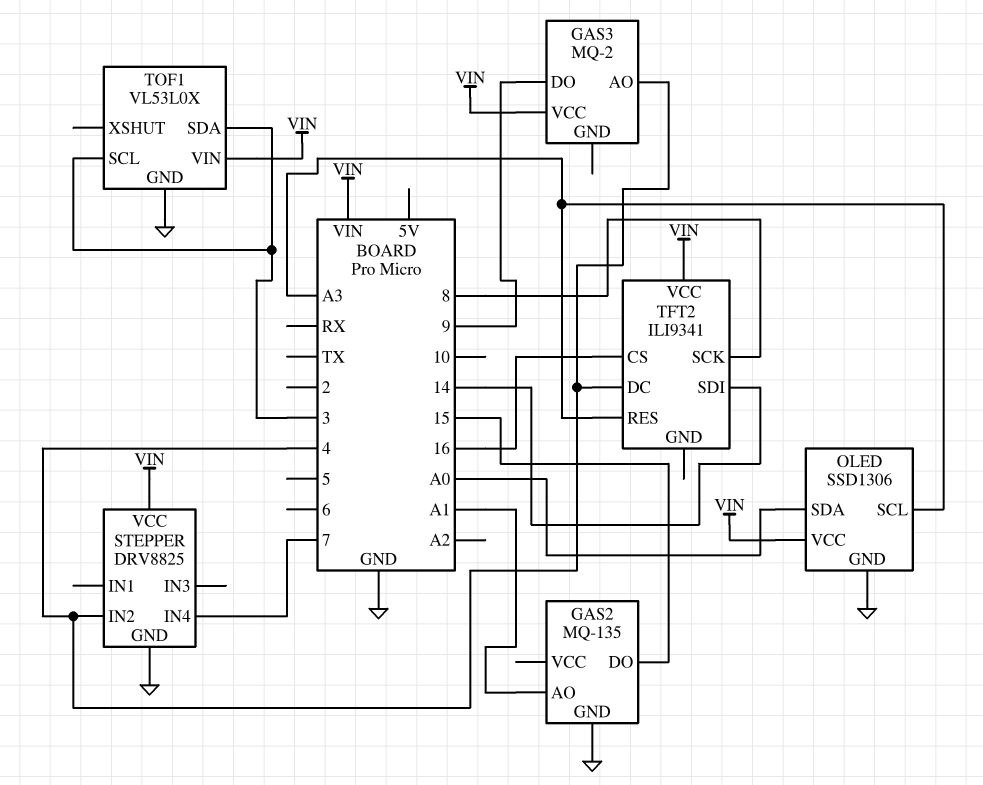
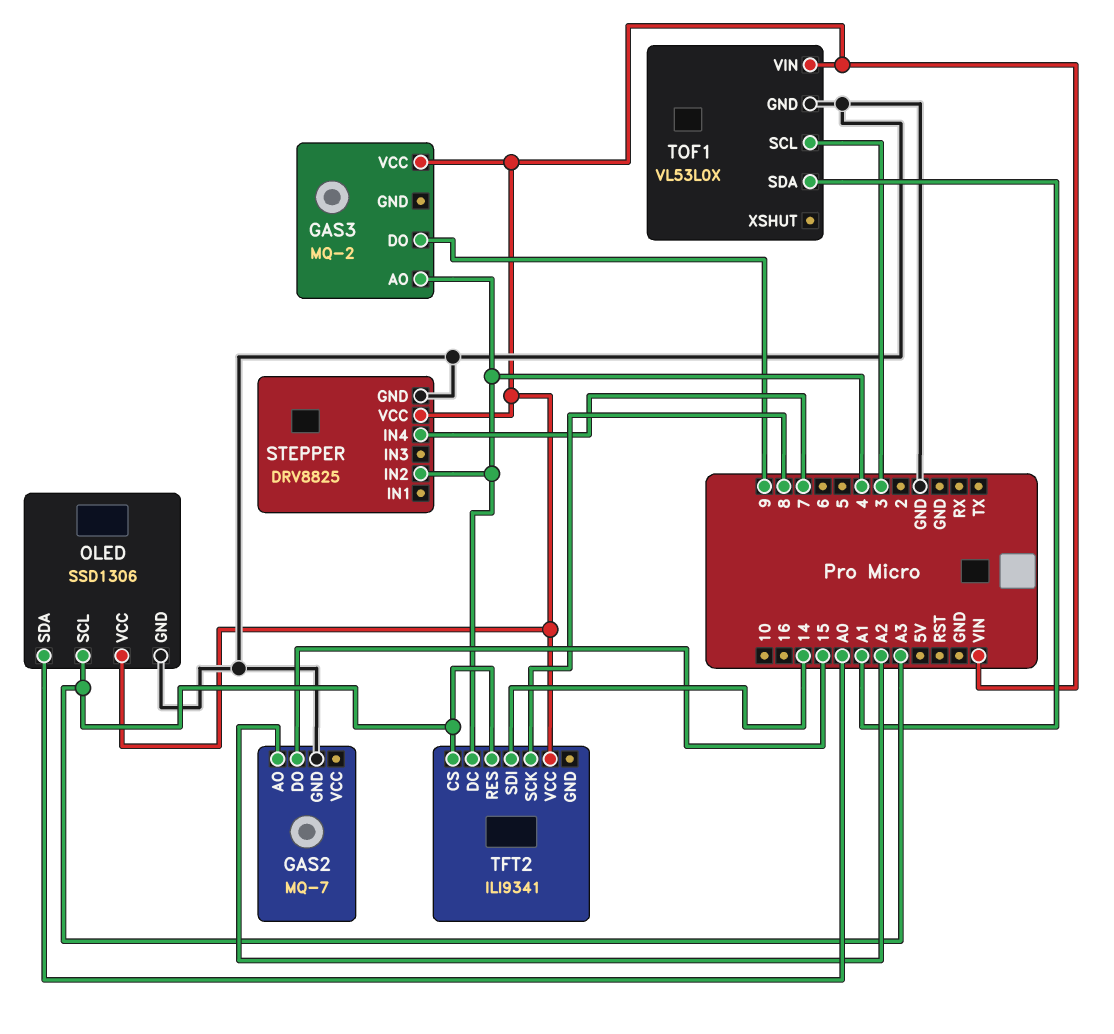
GAS2: MQ-135 -> MQ-7
GAS2 pin AO: A1 -> A2
TFT2 pin CS: 16 -> A3
TOF1 pin SDA: 3 -> A1

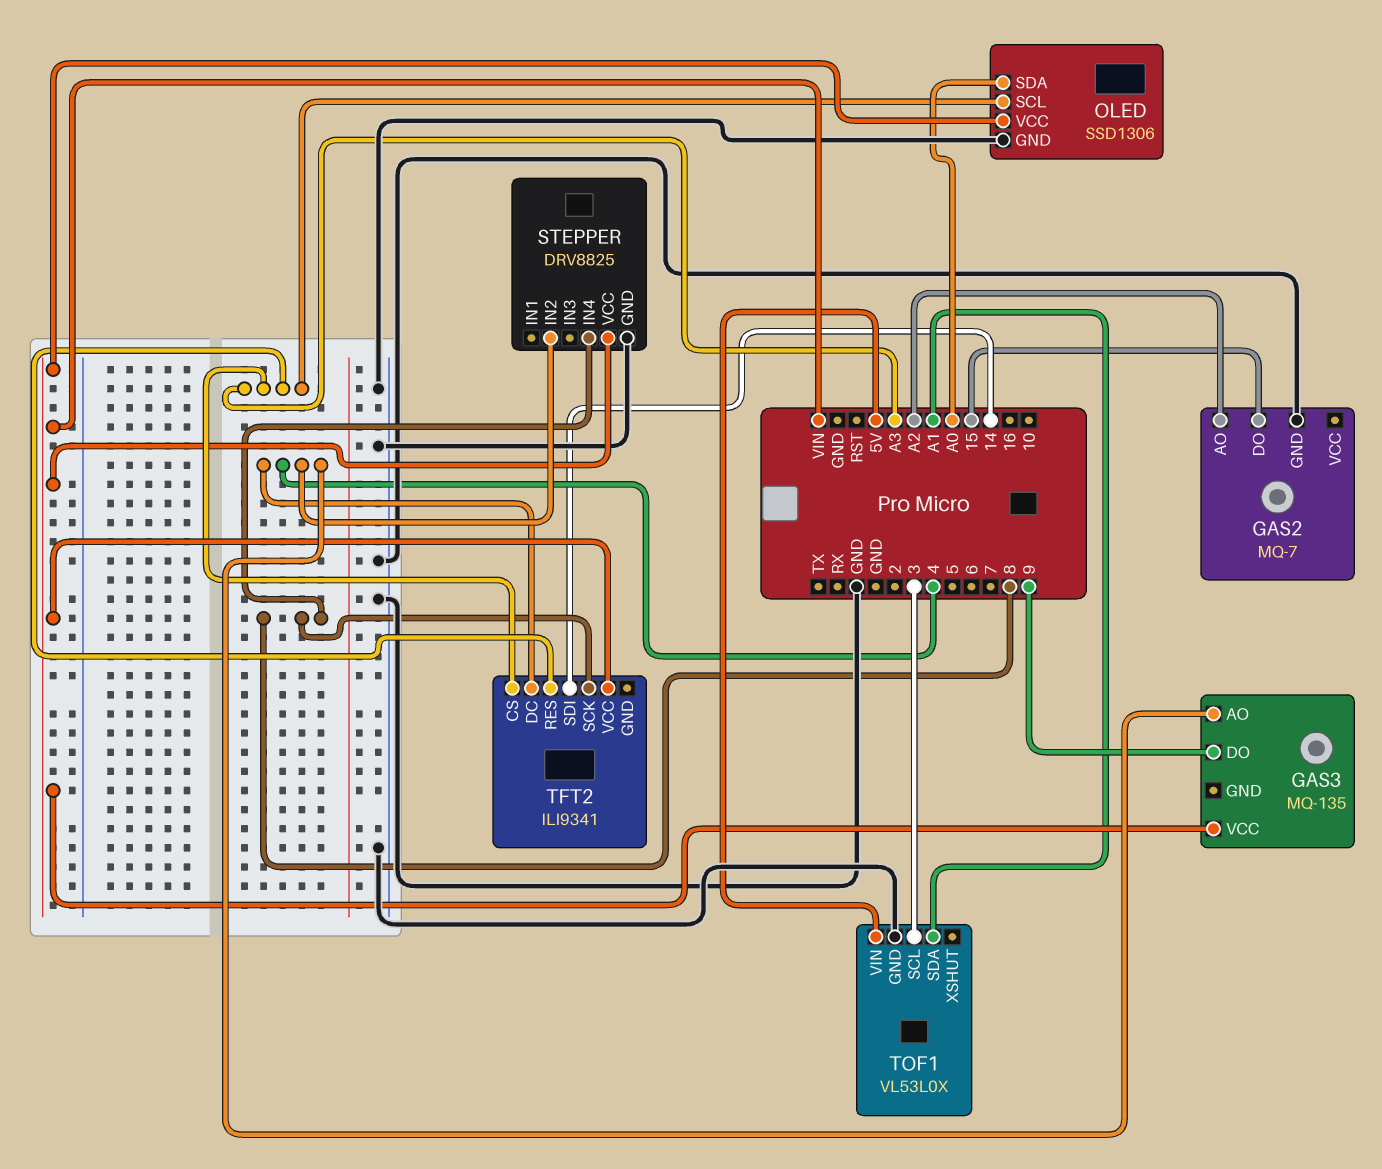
GAS3: MQ-2 -> MQ-135
STEPPER pin IN4: 7 -> 8
TOF1 pin VIN: VIN -> 5V

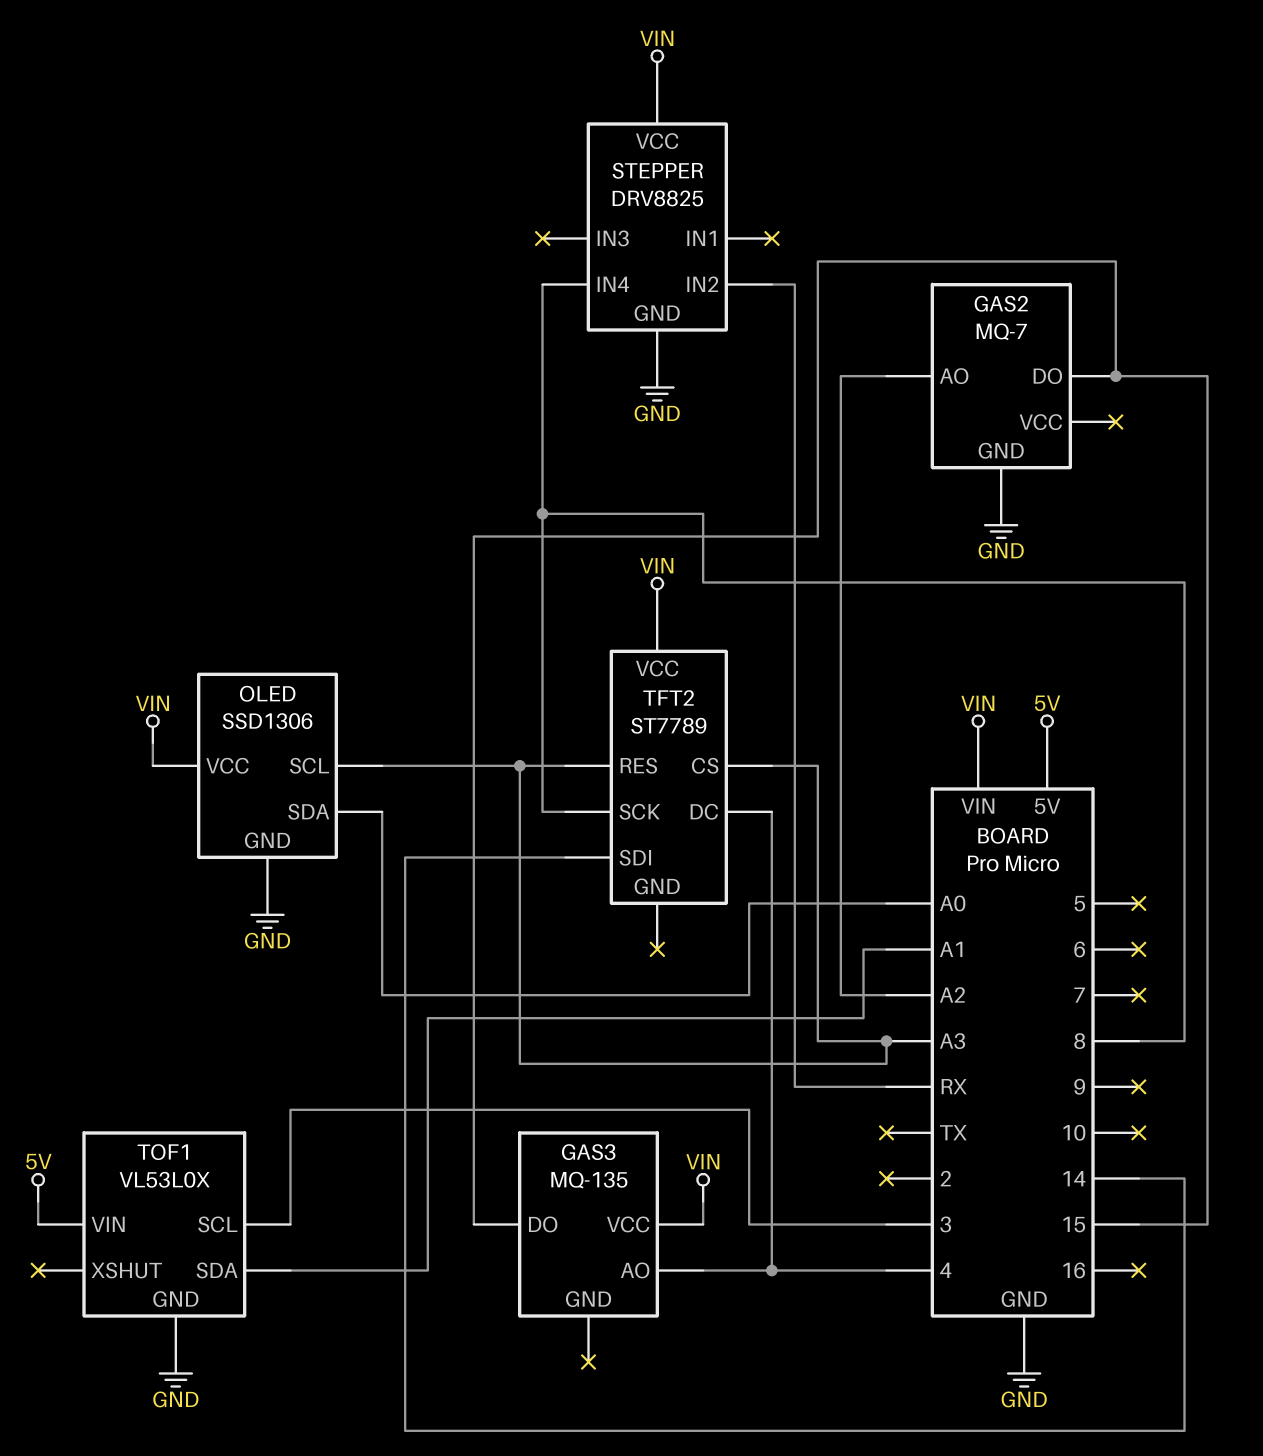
GAS3 pin DO: 9 -> 15
STEPPER pin IN2: 4 -> RX
TFT2: ILI9341 -> ST7789

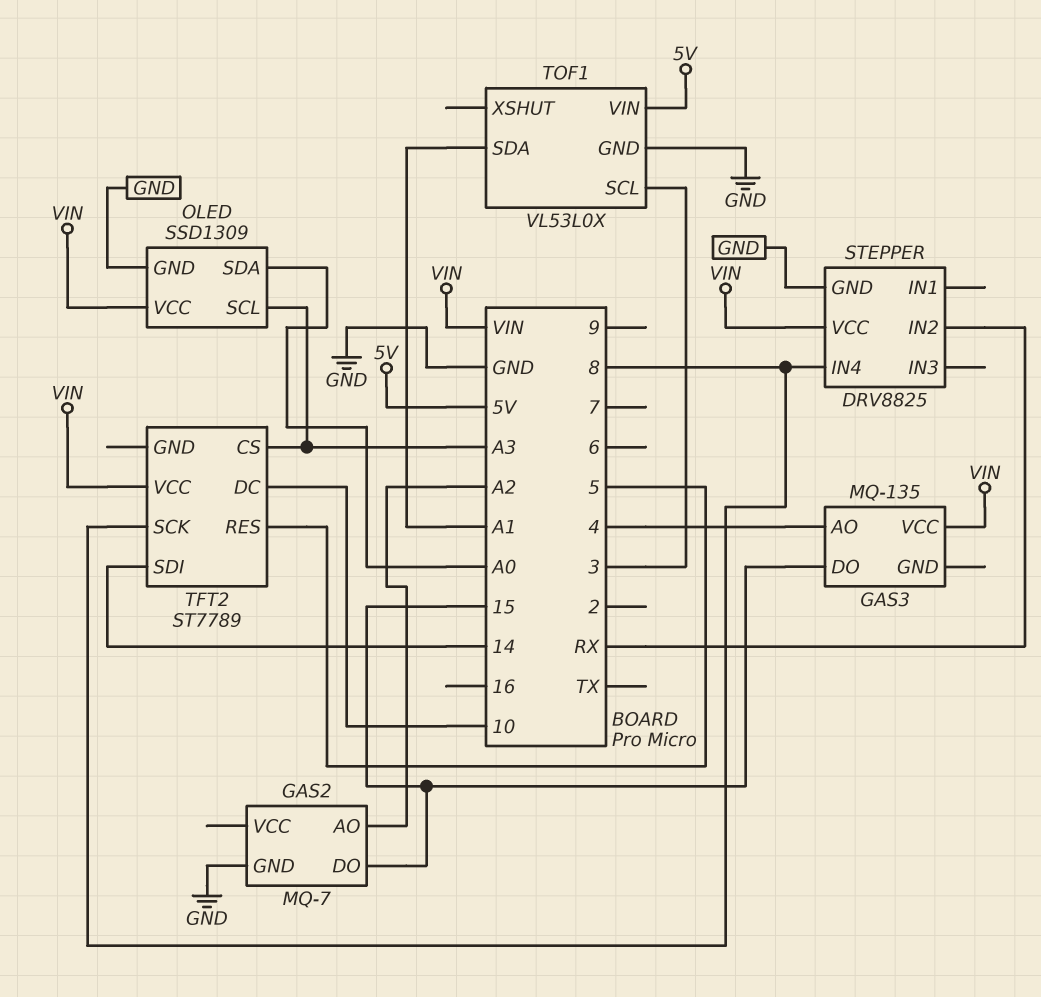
OLED: SSD1306 -> SSD1309
TFT2 pin DC: 4 -> 10
TFT2 pin RES: A3 -> 5

